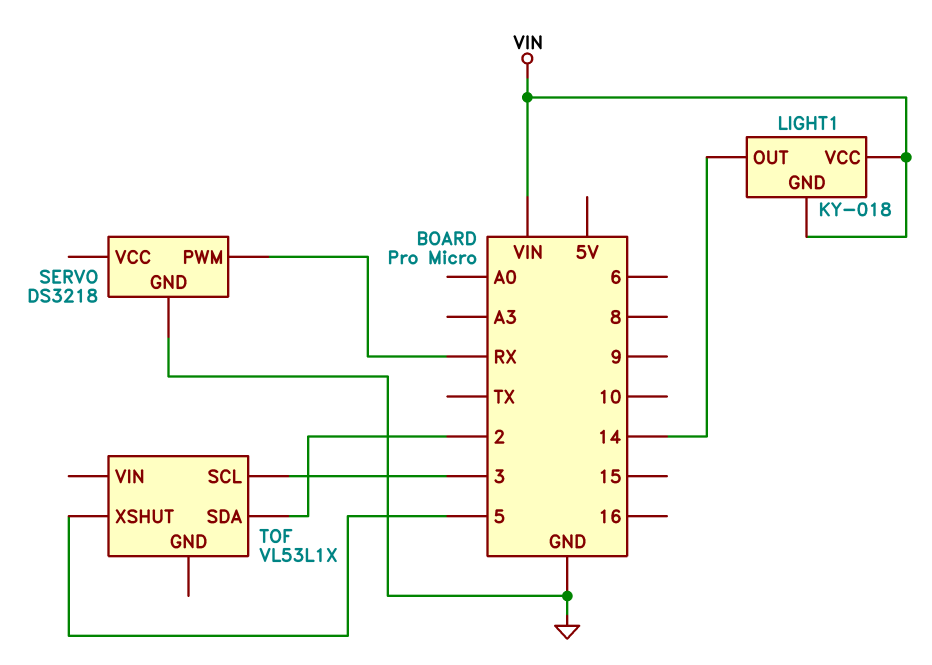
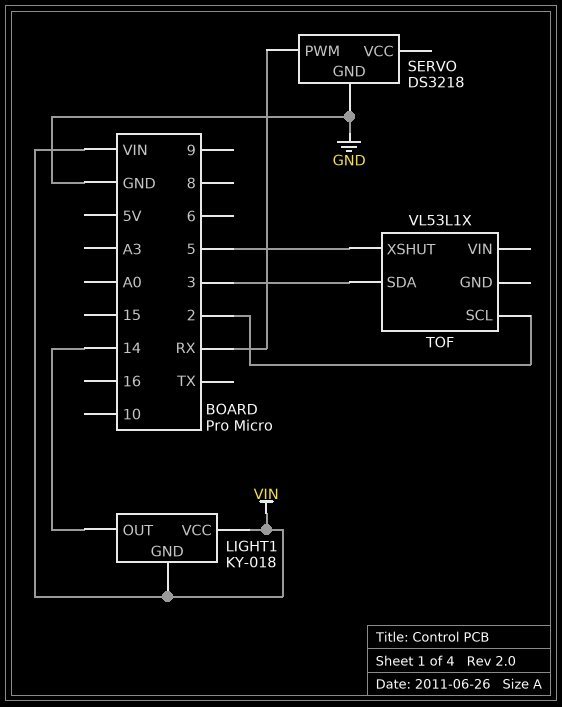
TOF pin SCL: 3 -> 2
TOF pin SDA: 2 -> 3

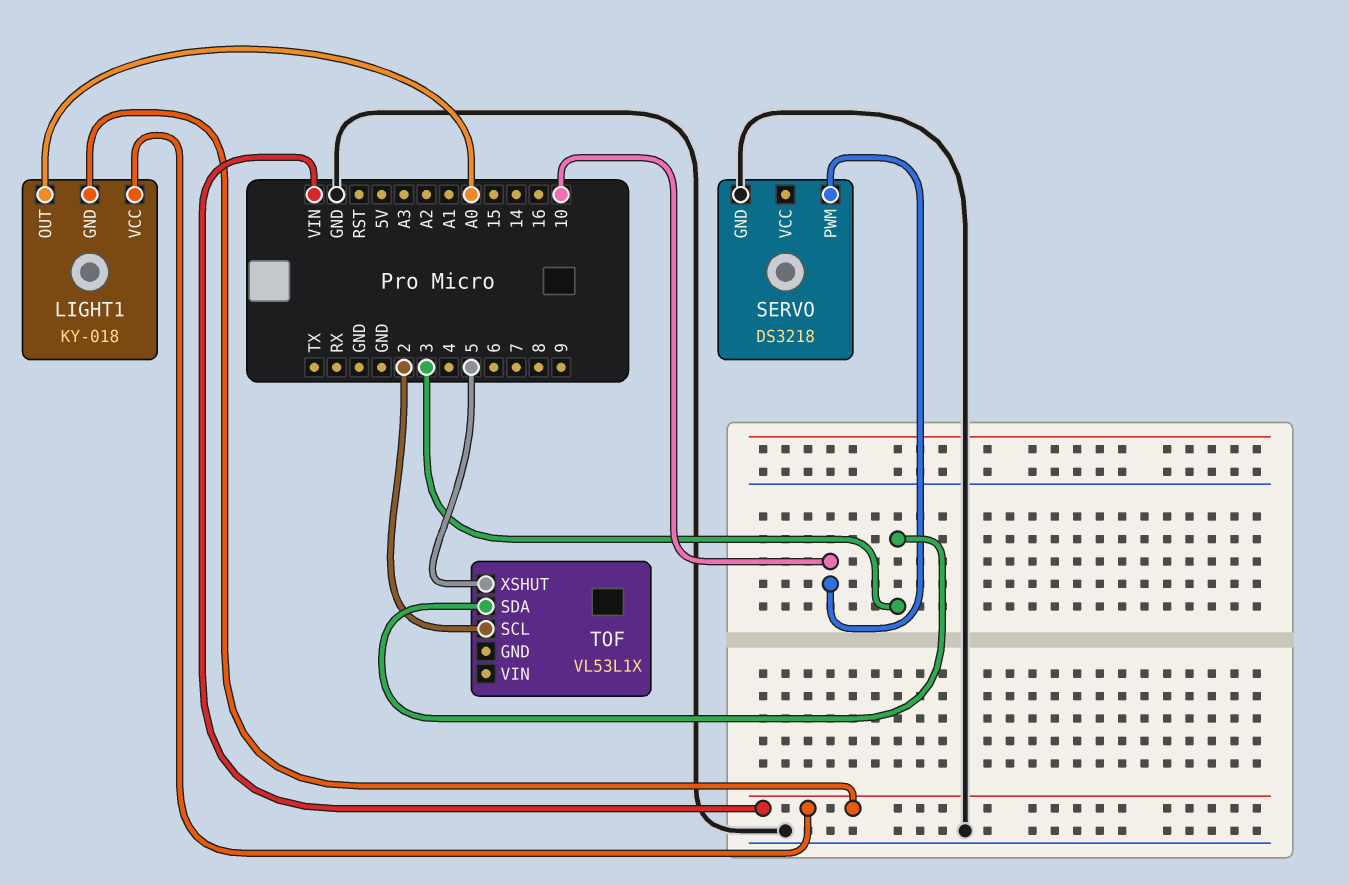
LIGHT1 pin OUT: 14 -> A0
SERVO pin PWM: RX -> 10

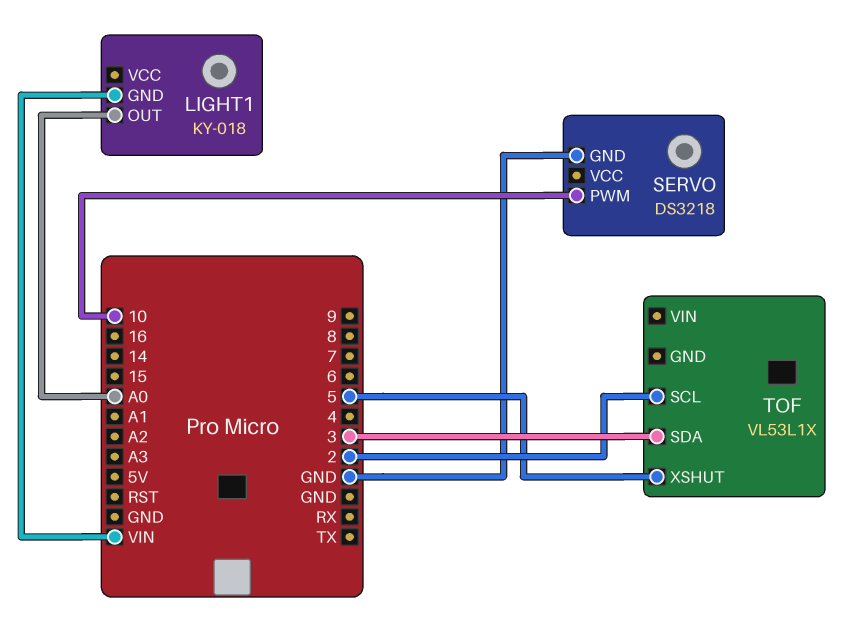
LIGHT1 pin VCC: VIN -> none

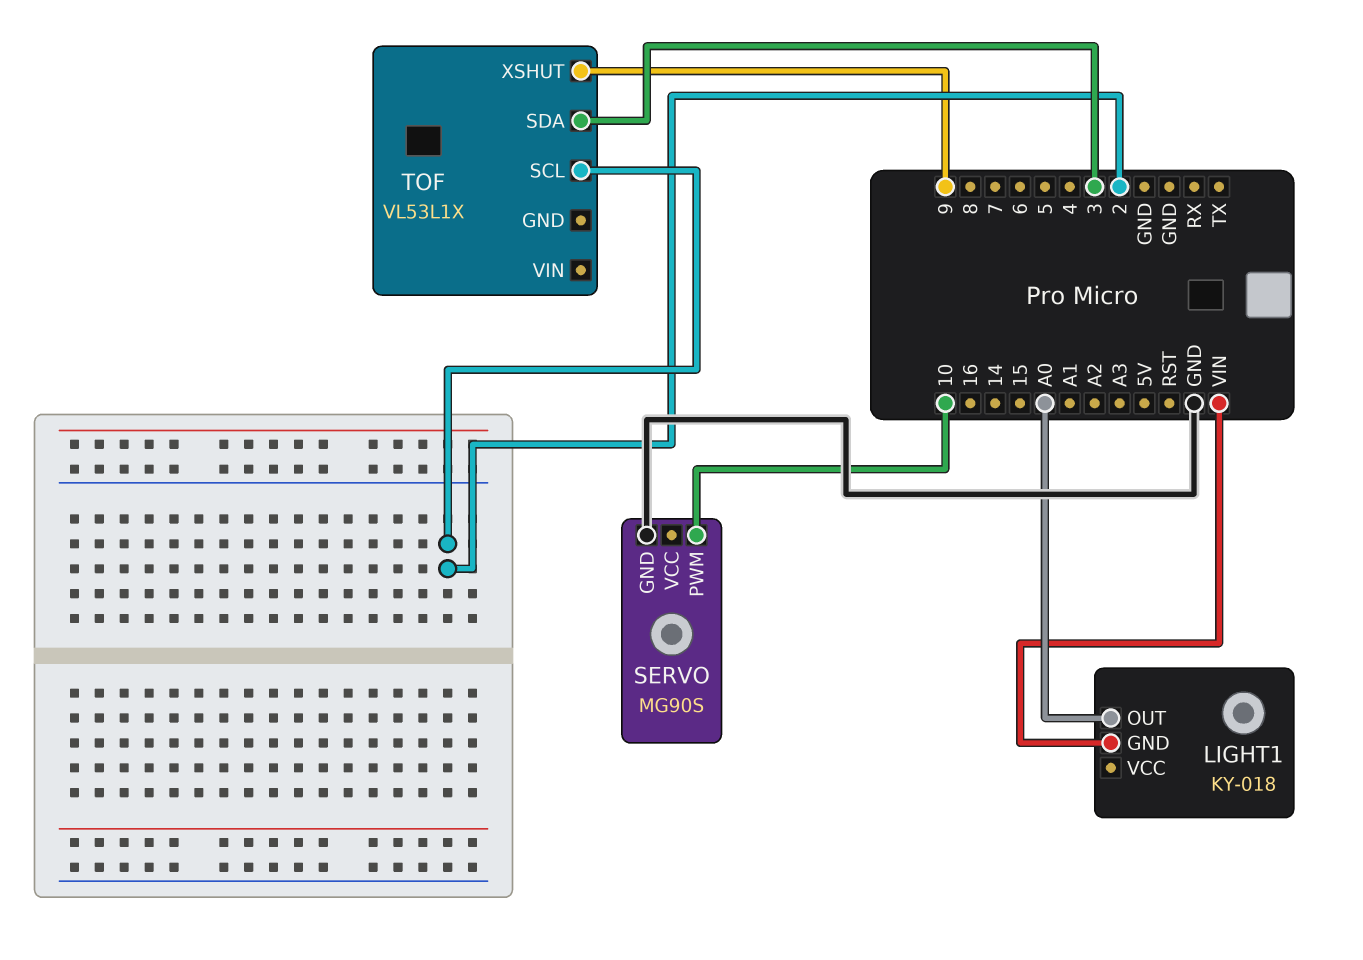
SERVO: DS3218 -> MG90S
TOF pin XSHUT: 5 -> 9

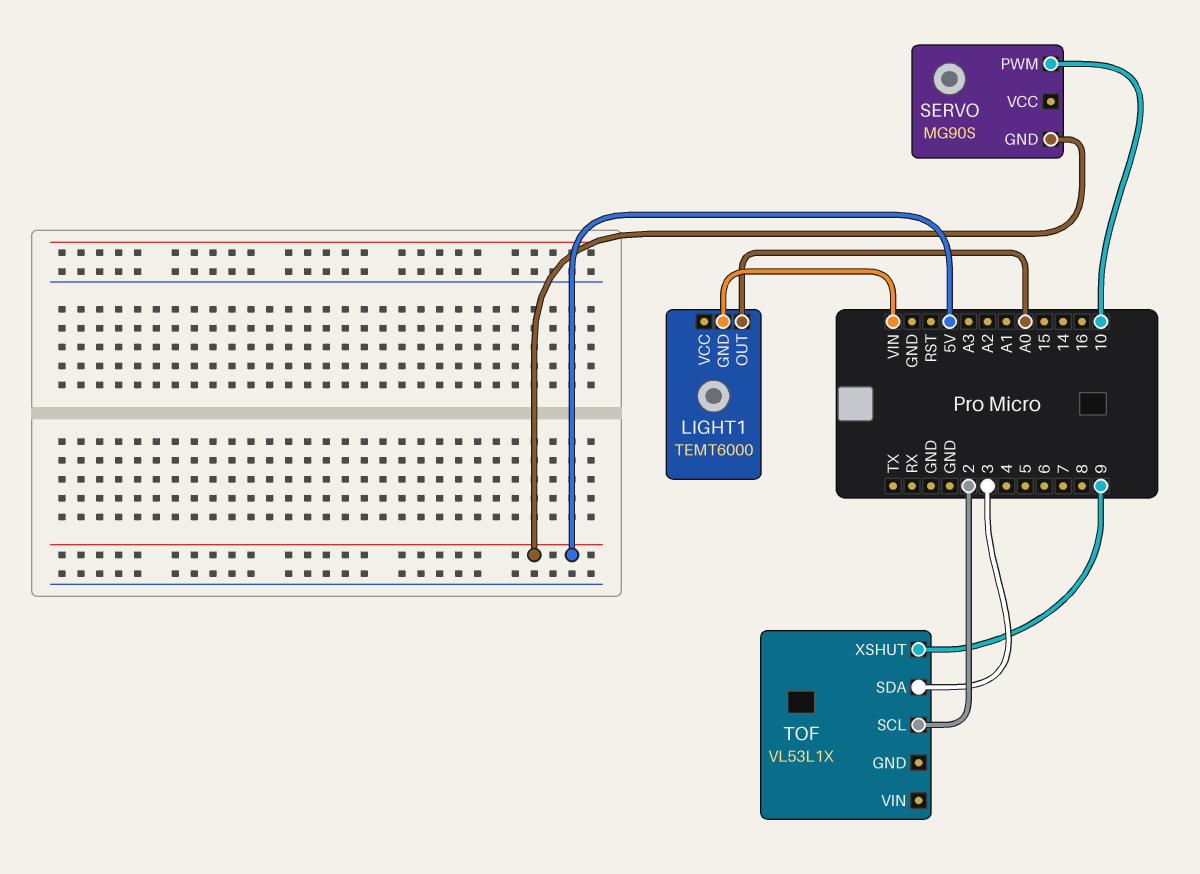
LIGHT1: KY-018 -> TEMT6000
SERVO pin GND: GND -> 5V

